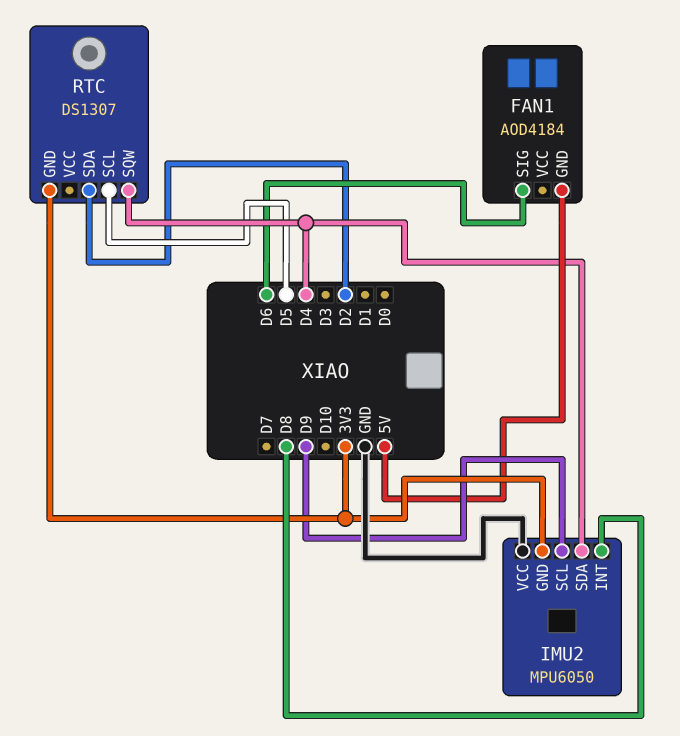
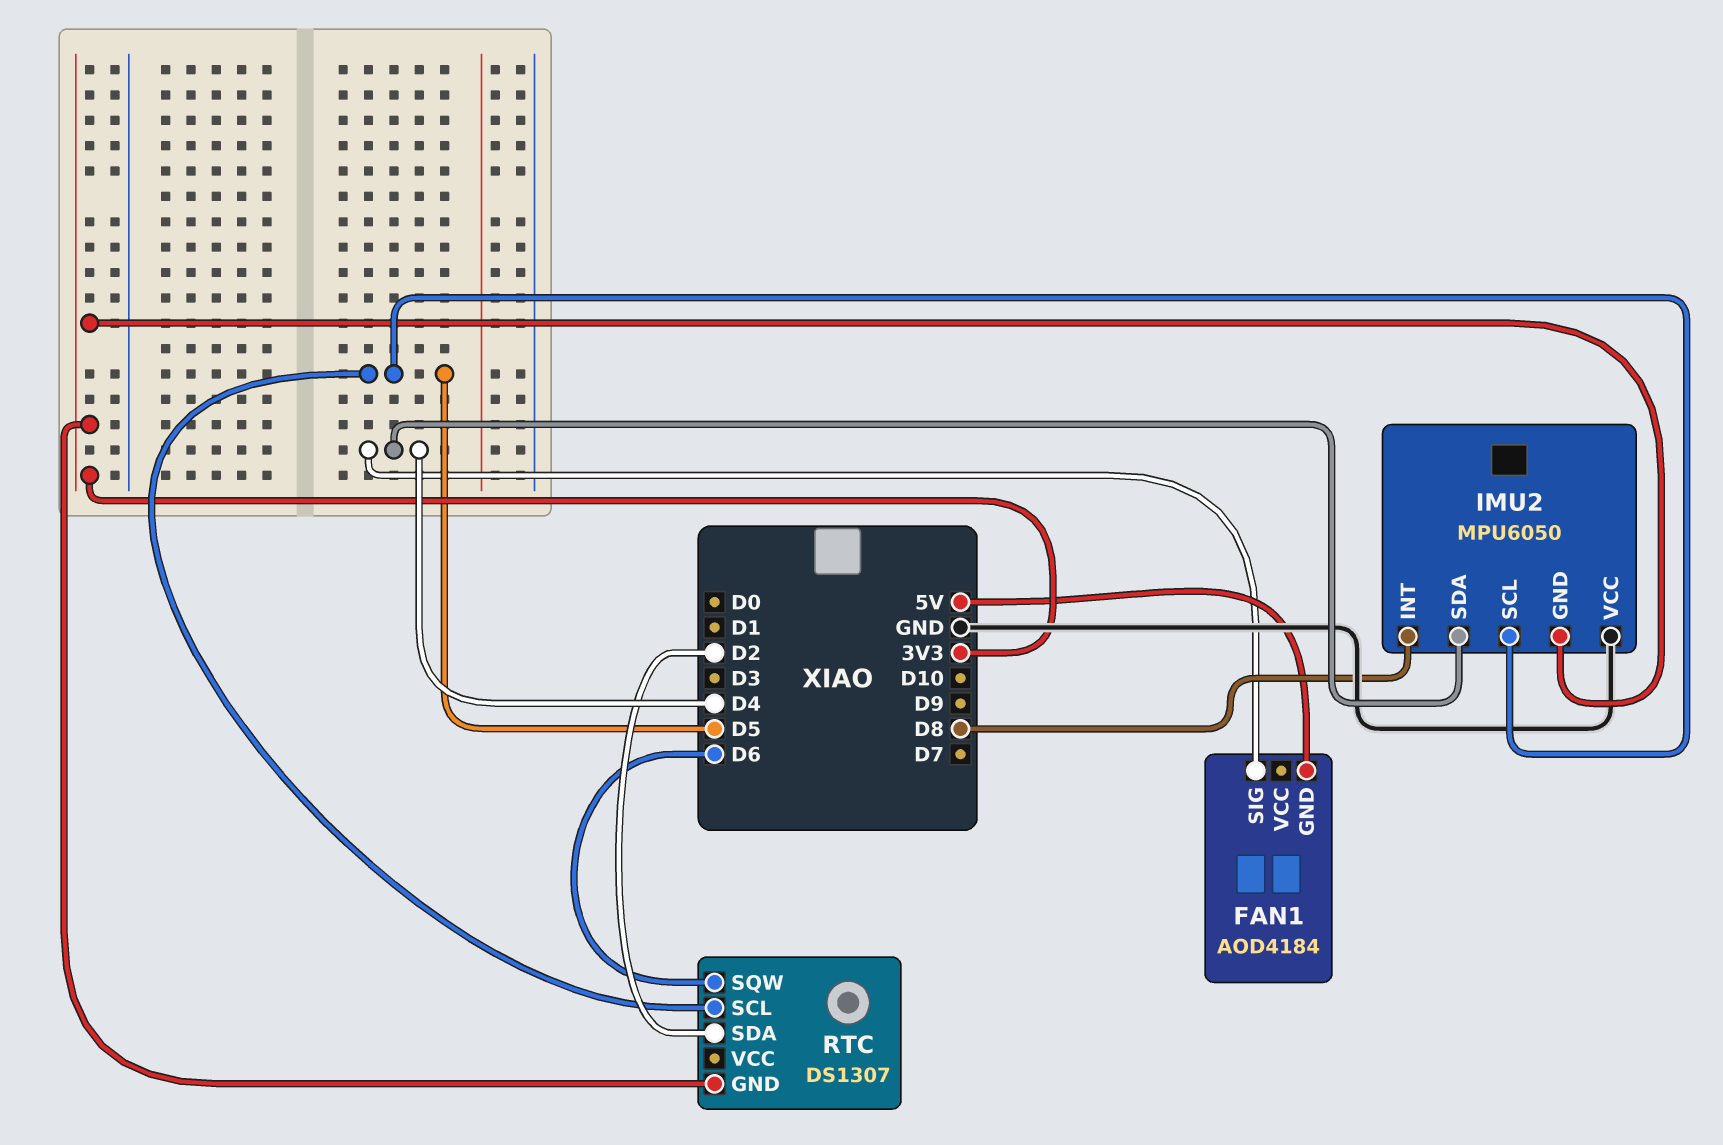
FAN1 pin SIG: D6 -> D4
IMU2 pin SCL: D9 -> D5
RTC pin SQW: D4 -> D6

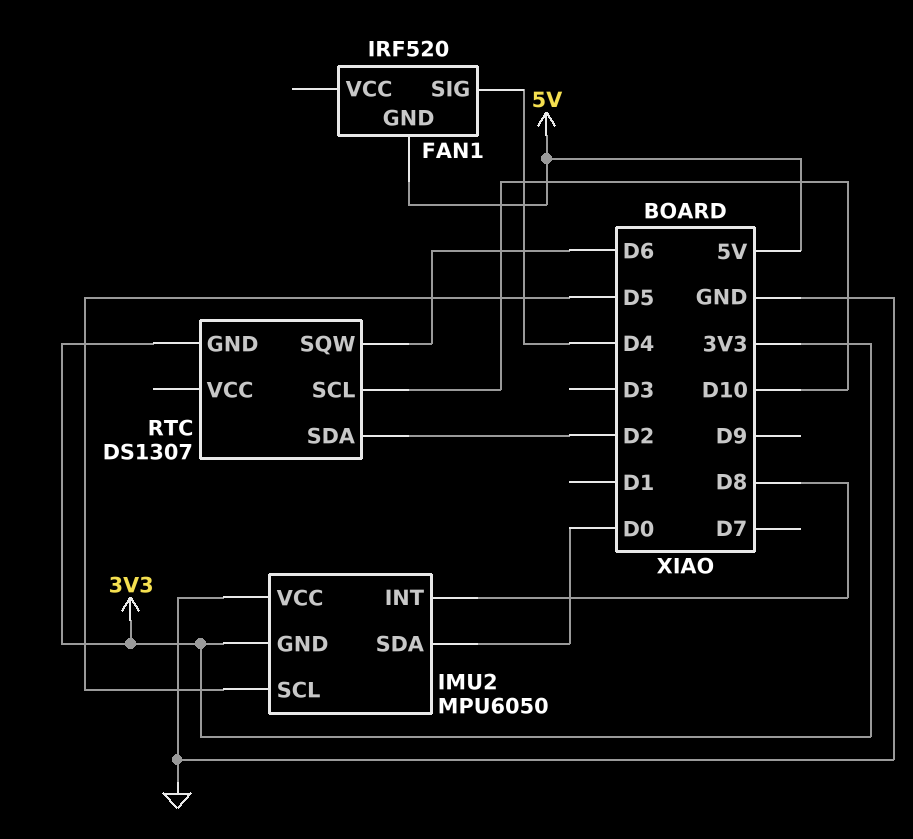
FAN1: AOD4184 -> IRF520
IMU2 pin SDA: D4 -> D0
RTC pin SCL: D5 -> D10

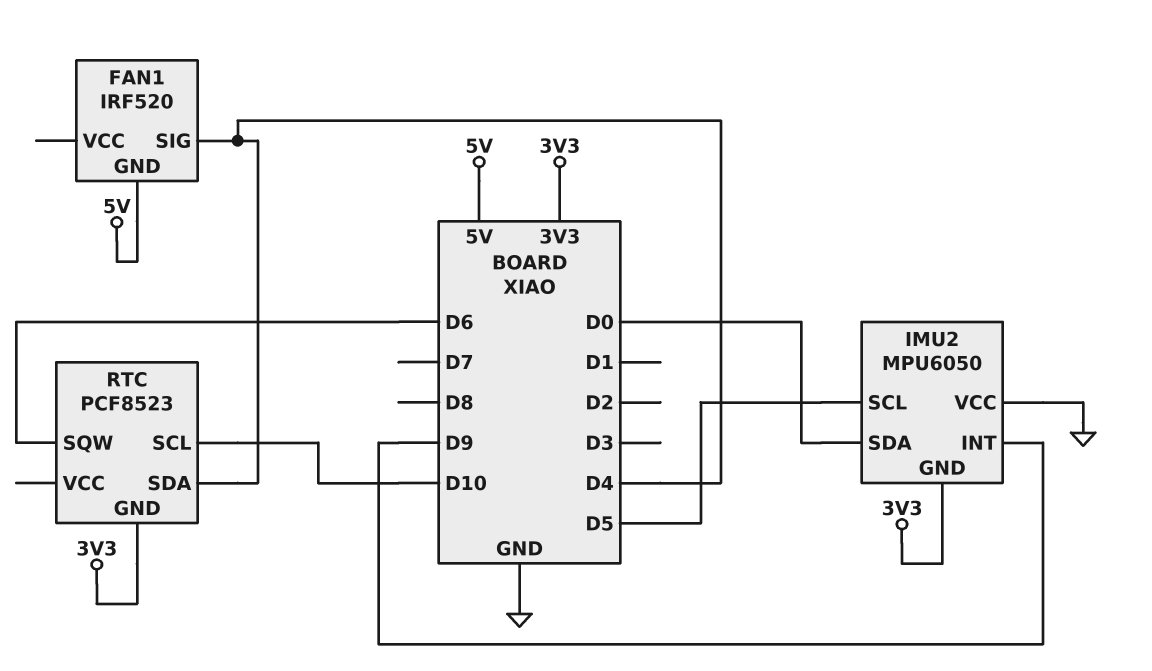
IMU2 pin INT: D8 -> D9
RTC: DS1307 -> PCF8523
RTC pin SDA: D2 -> D4

